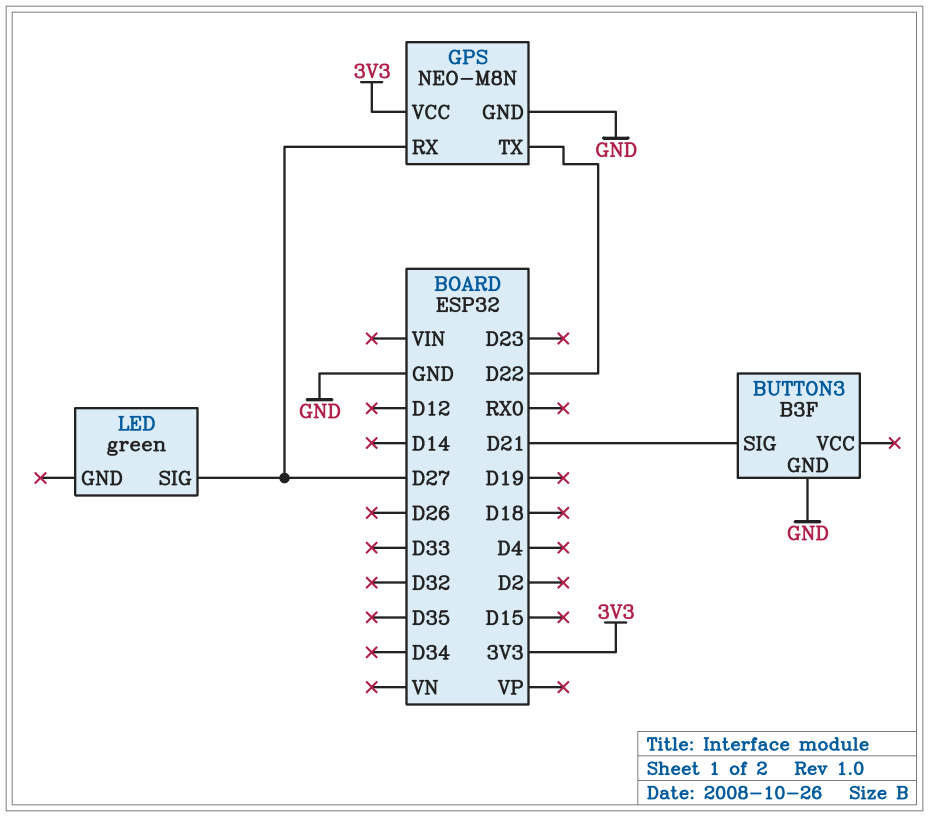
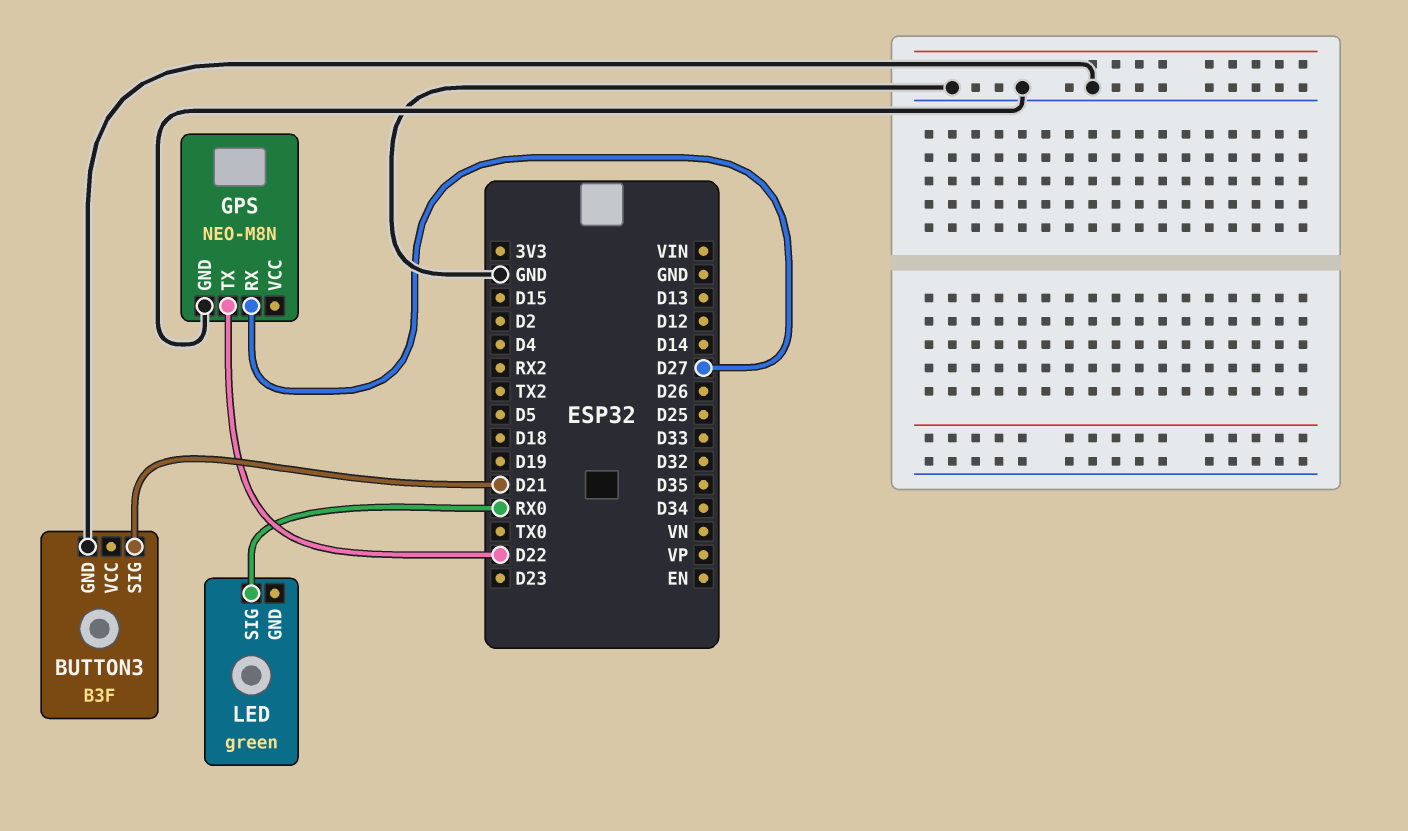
GPS pin VCC: 3V3 -> none
LED pin SIG: D27 -> RX0

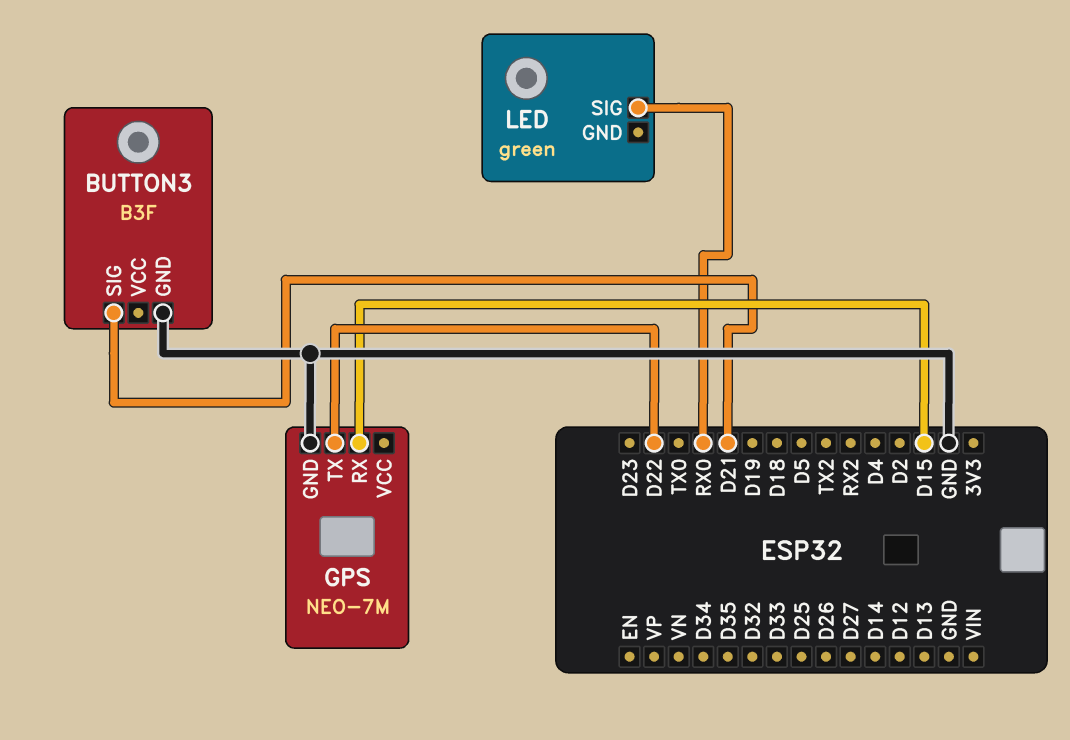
GPS: NEO-M8N -> NEO-7M
GPS pin RX: D27 -> D15

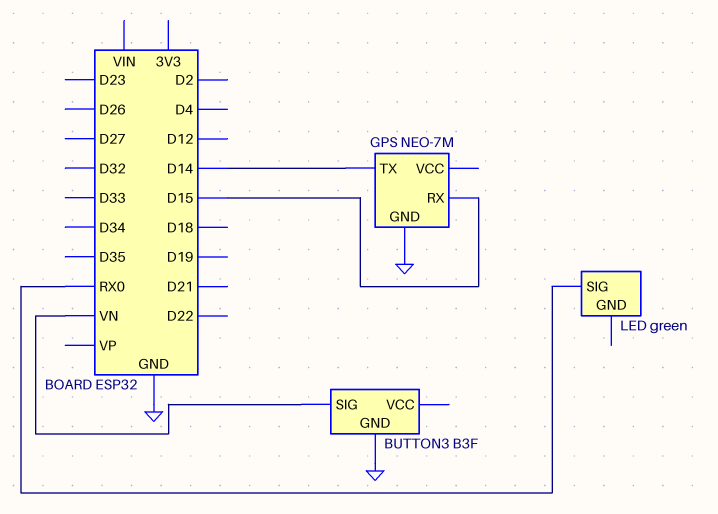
BUTTON3 pin SIG: D21 -> VN
GPS pin TX: D22 -> D14

